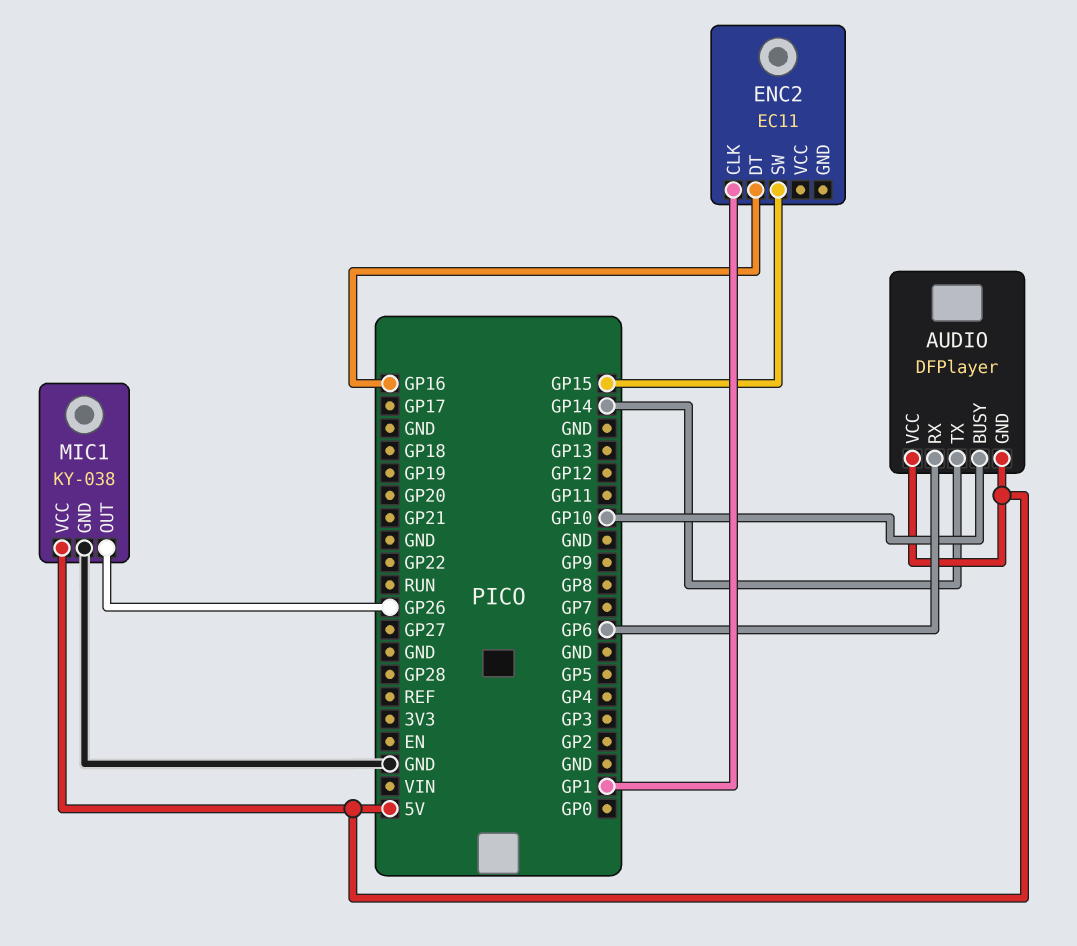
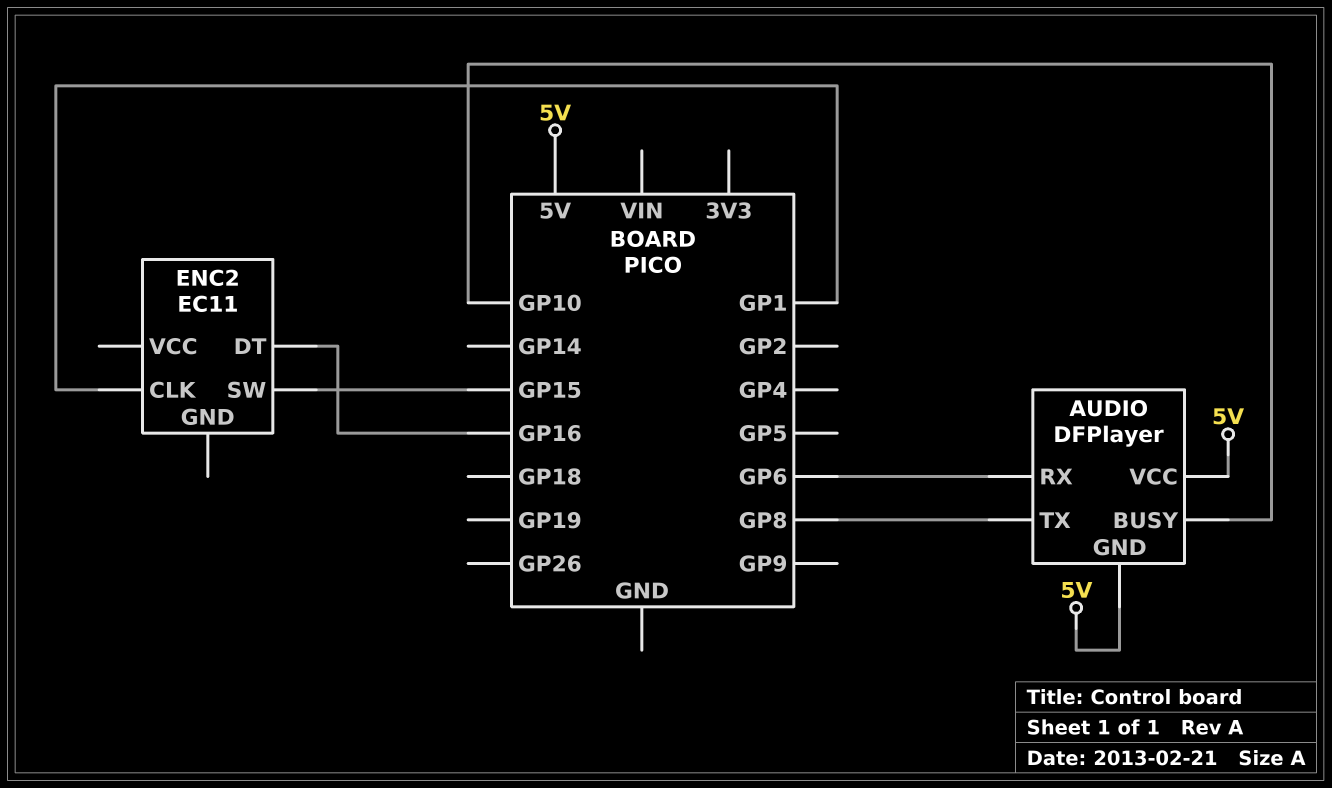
AUDIO pin TX: GP14 -> GP8
MIC1: KY-038 -> none
MIC1 pin GND: GND -> none
MIC1 pin OUT: GP26 -> none
MIC1 pin VCC: 5V -> none

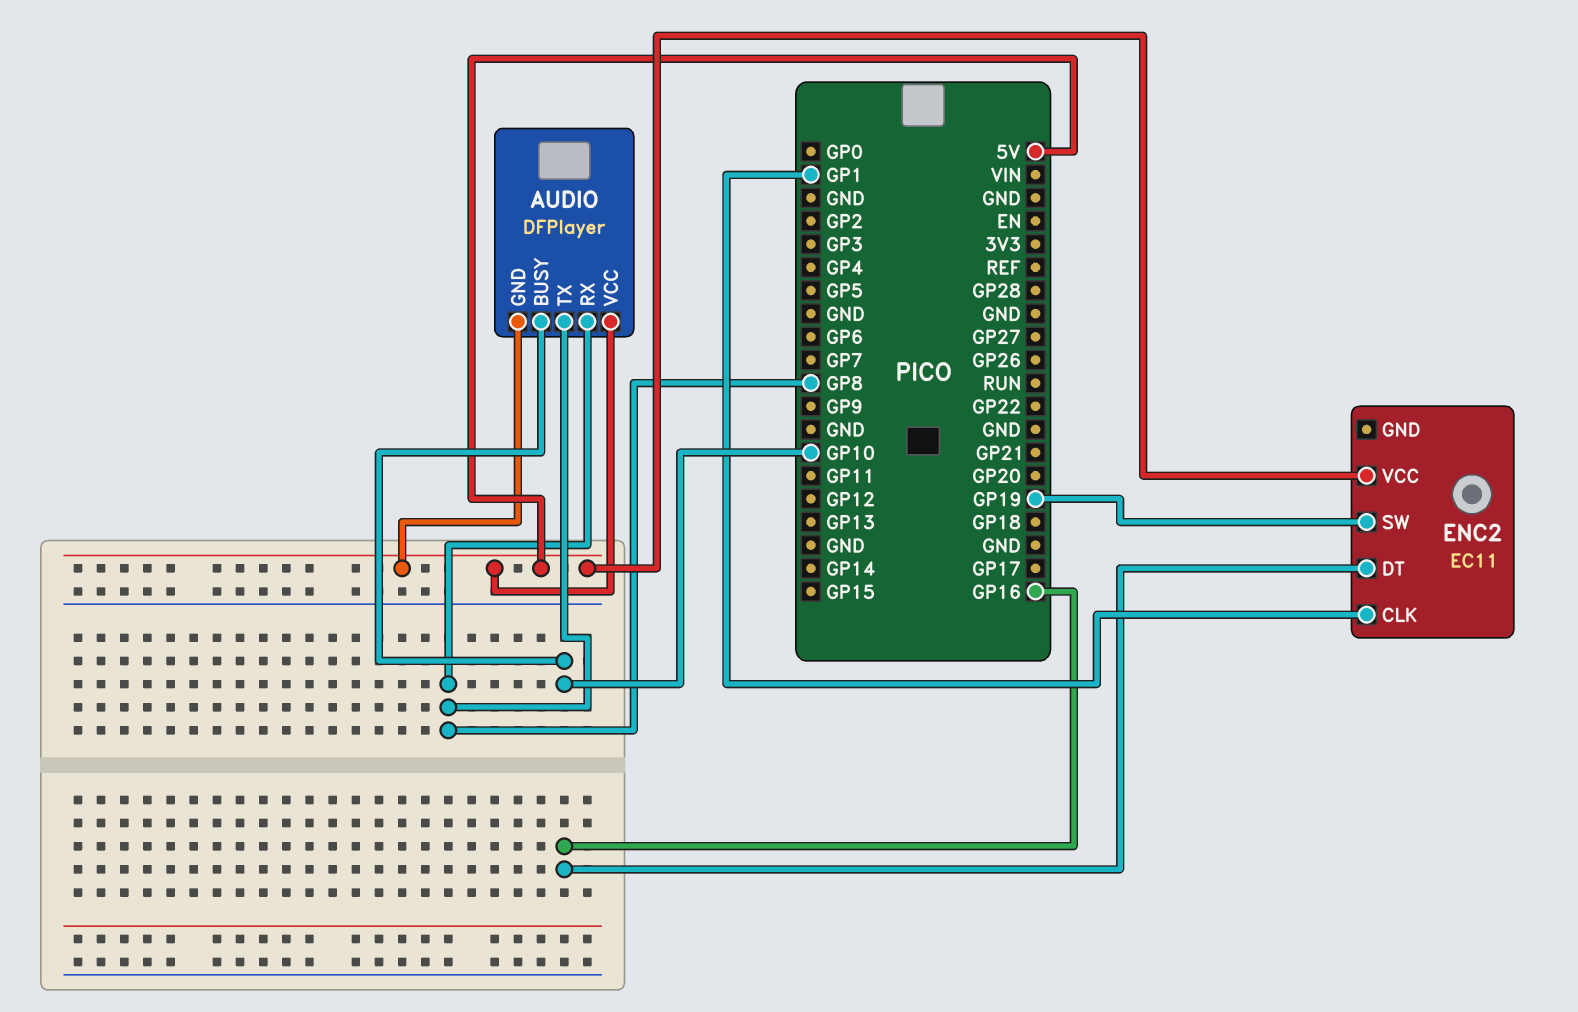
AUDIO pin RX: GP6 -> GP8
ENC2 pin SW: GP15 -> GP19
ENC2 pin VCC: none -> 5V

